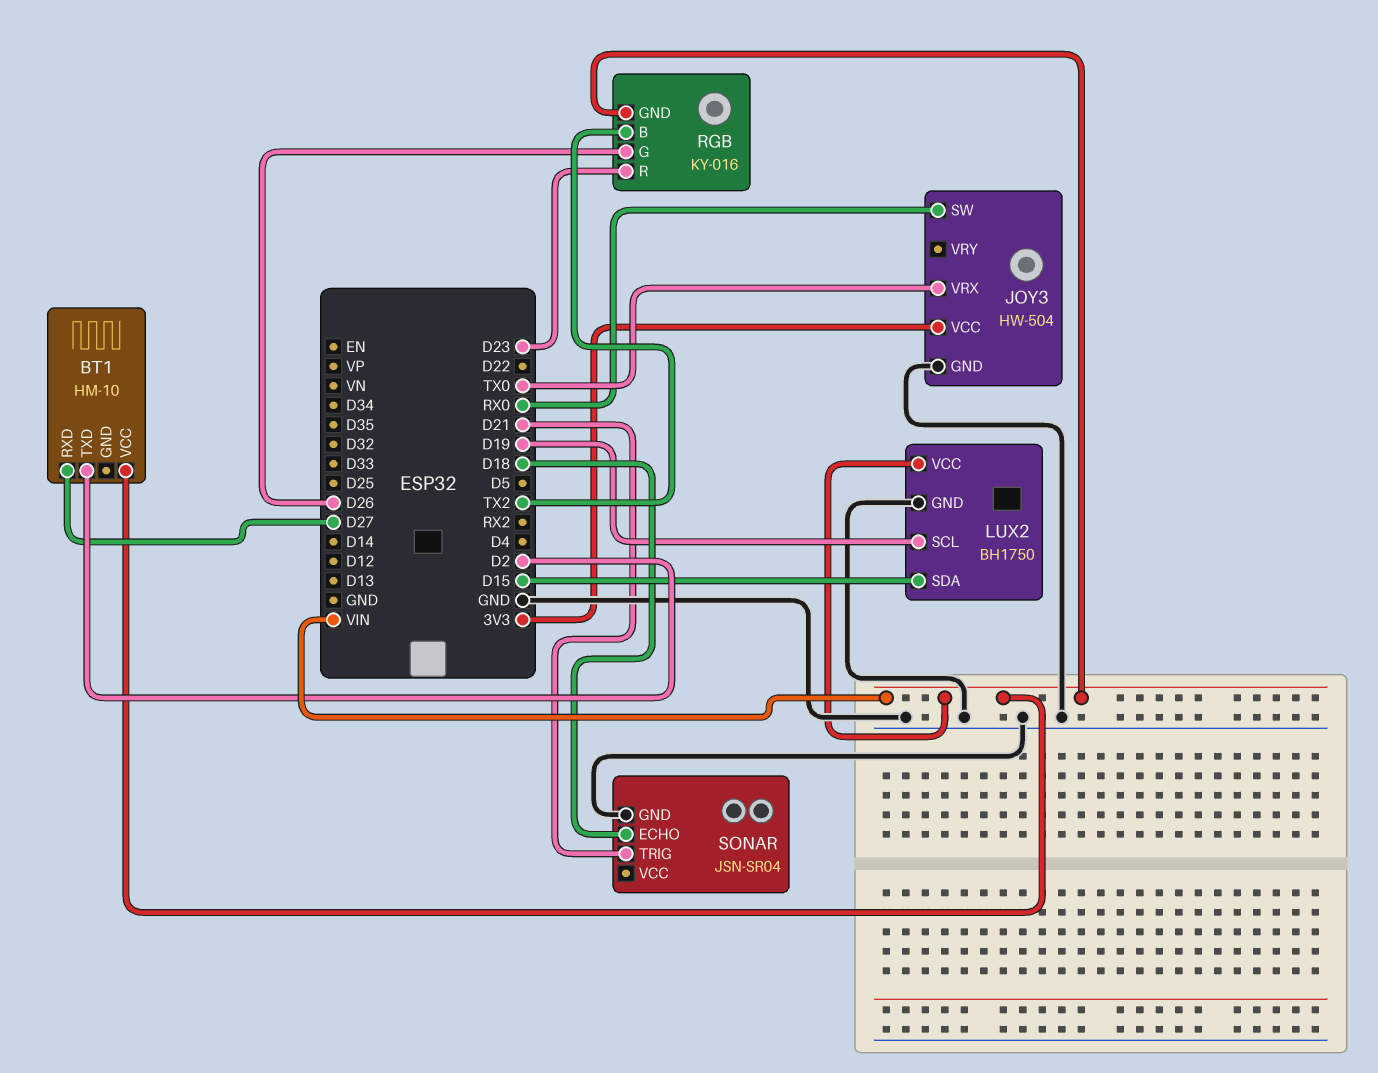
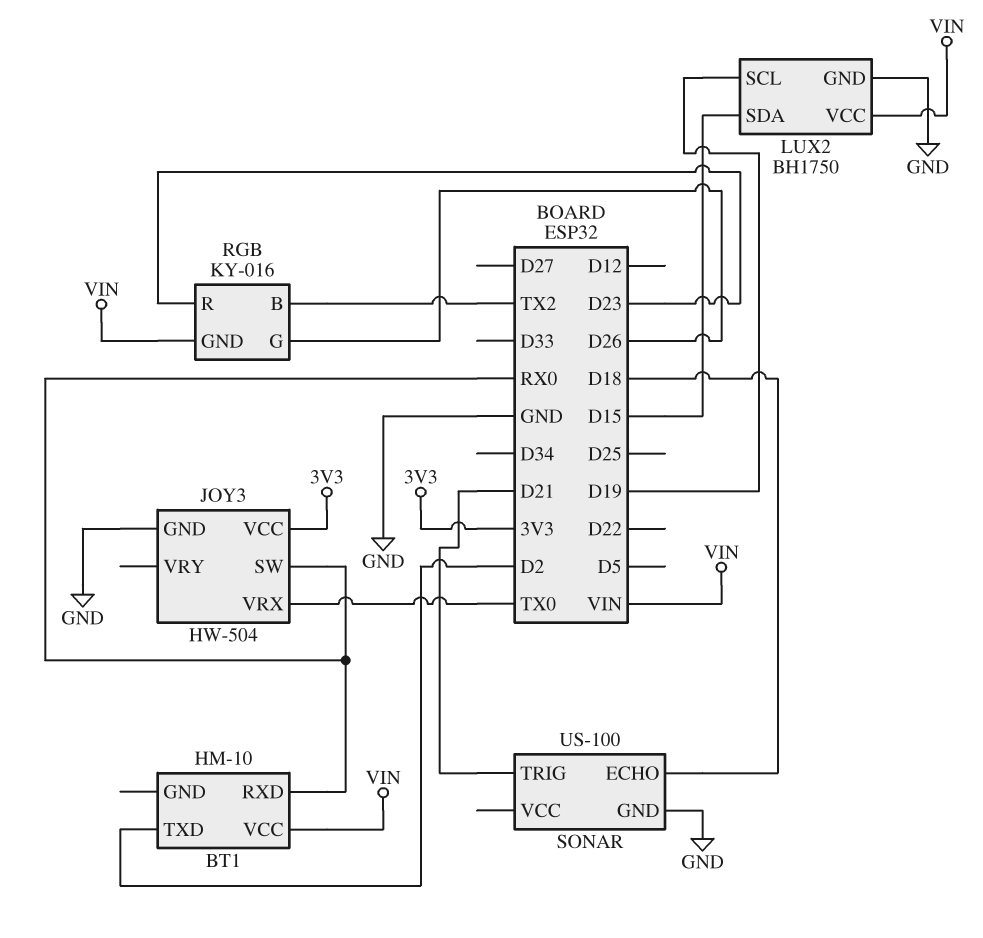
BT1 pin RXD: D27 -> RX0
SONAR: JSN-SR04 -> US-100

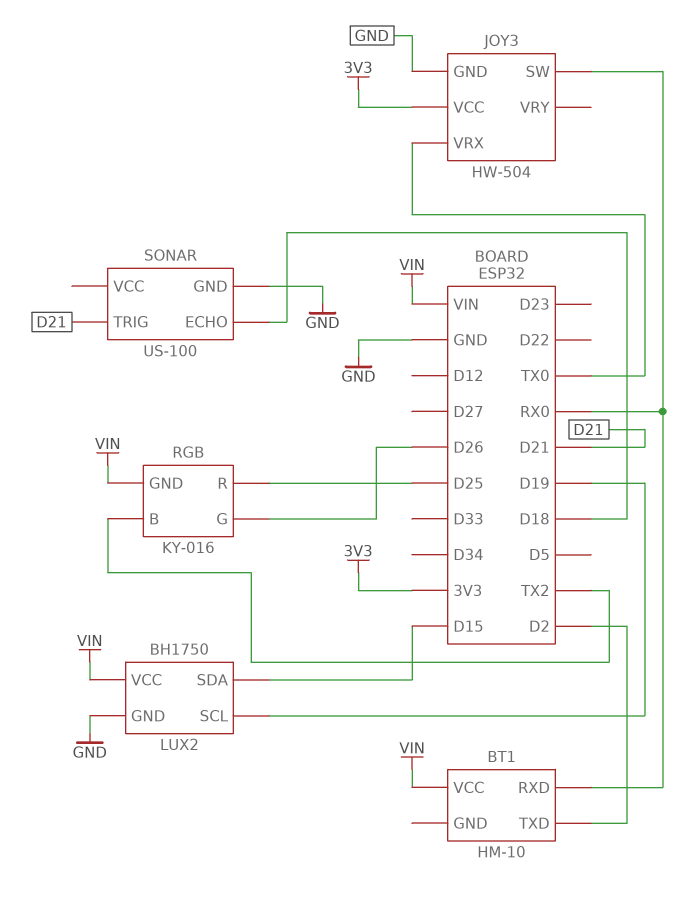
RGB pin R: D23 -> D25

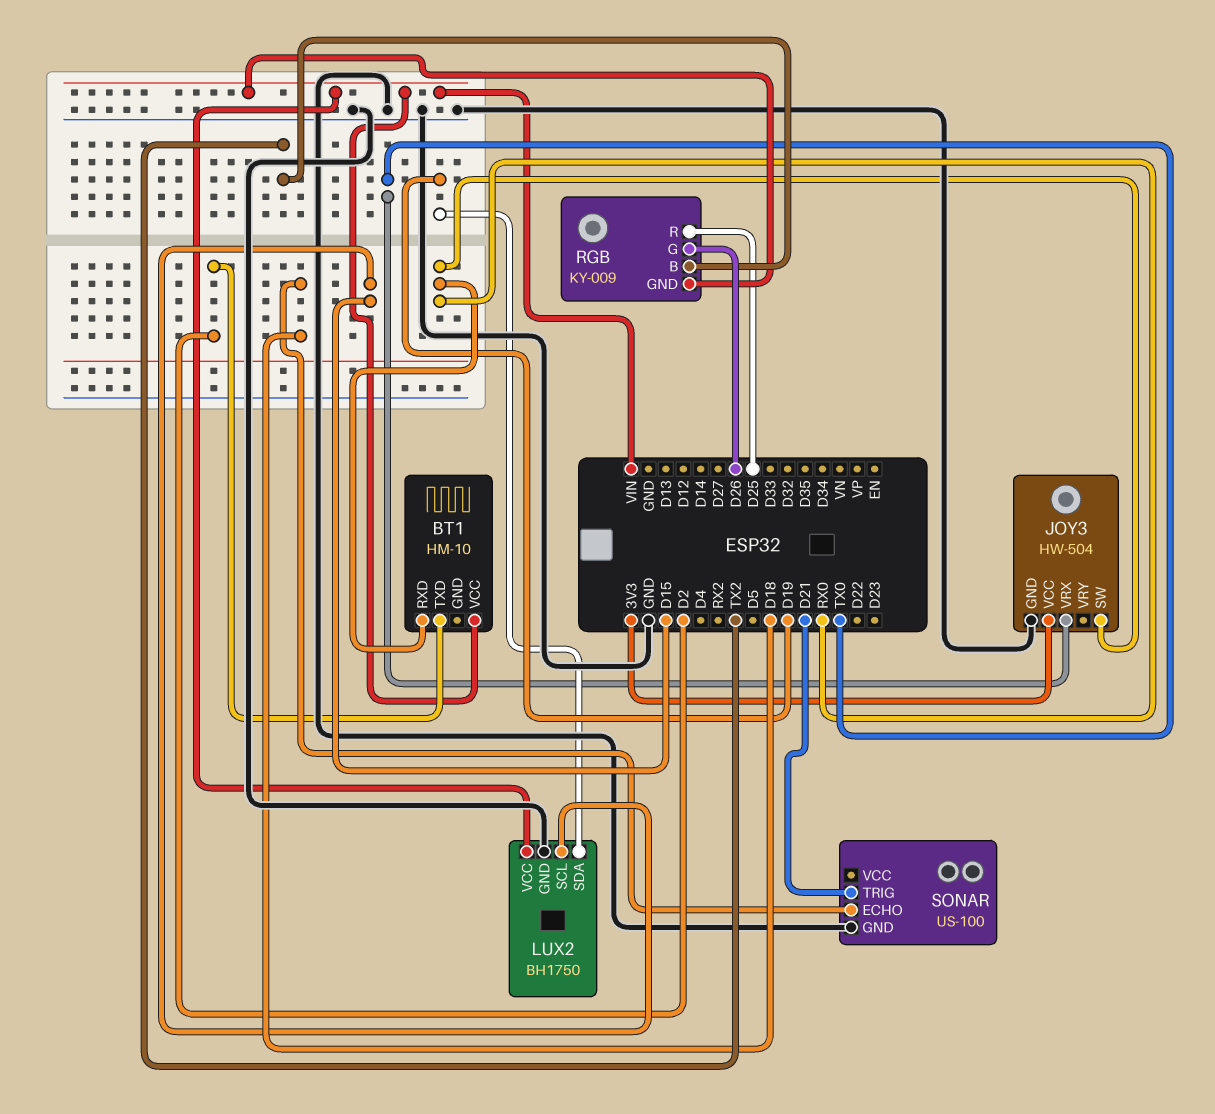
LUX2 pin SCL: D19 -> D15
LUX2 pin SDA: D15 -> D19
RGB: KY-016 -> KY-009

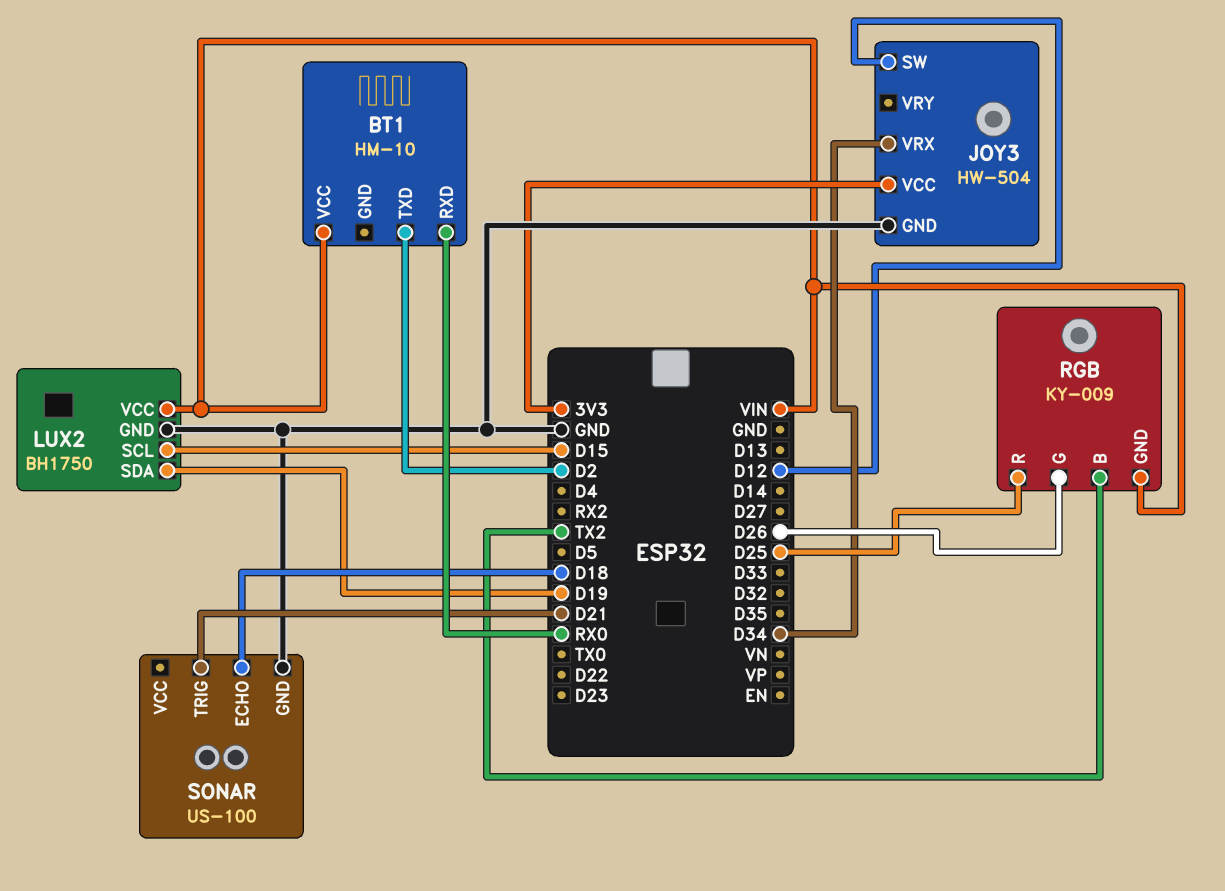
JOY3 pin SW: RX0 -> D12
JOY3 pin VRX: TX0 -> D34

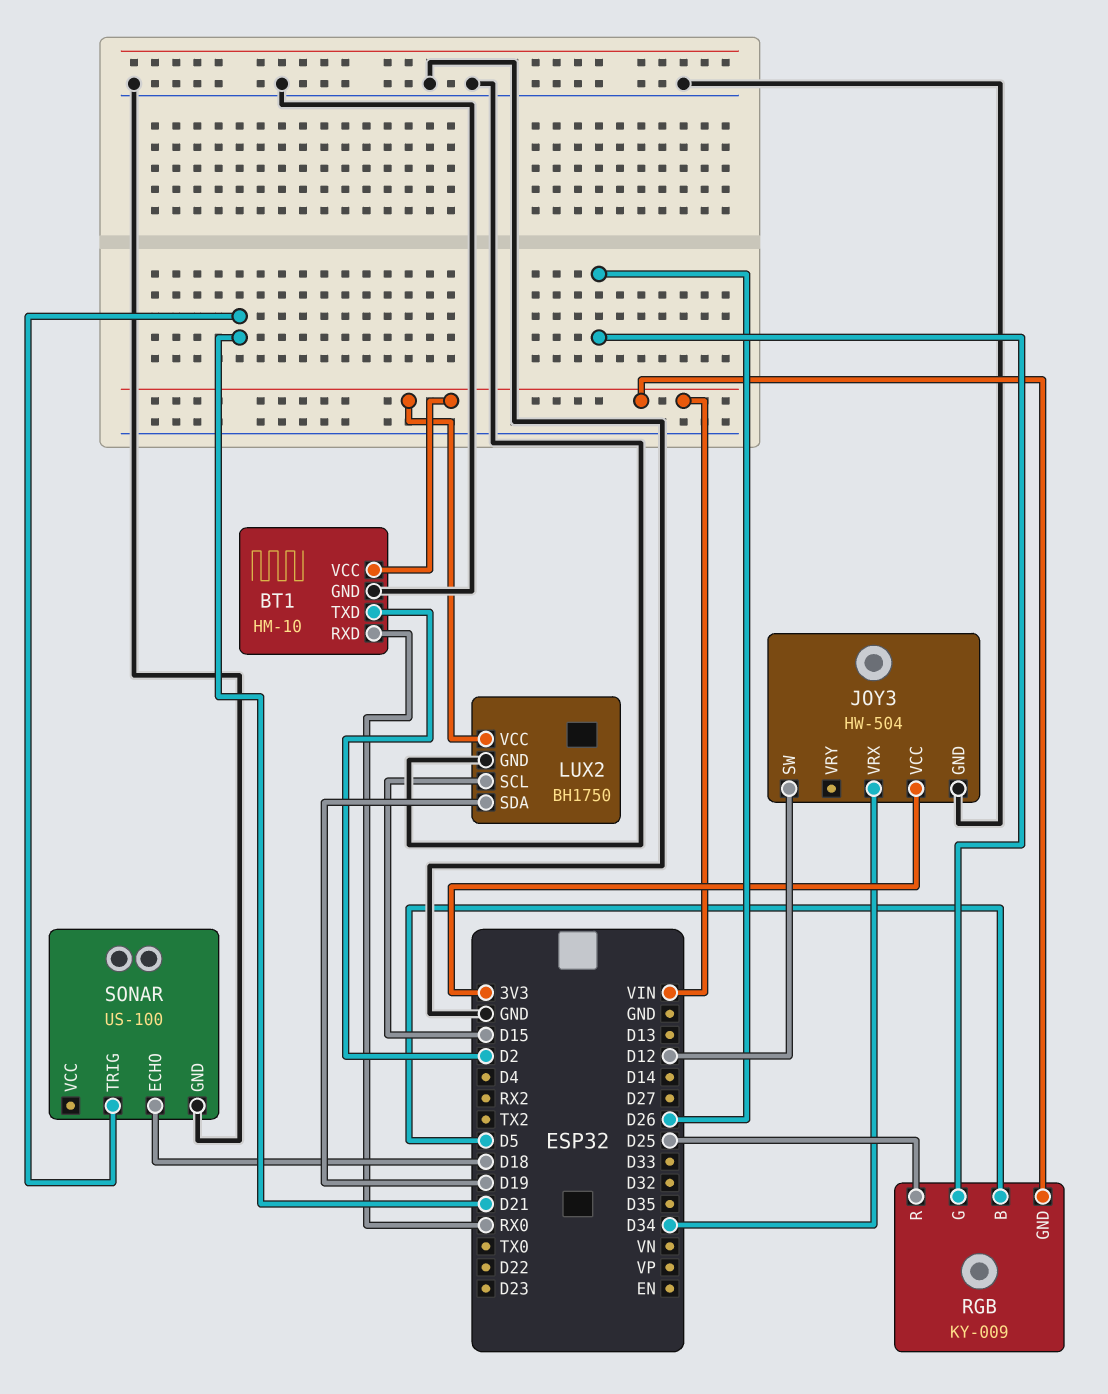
BT1 pin GND: none -> GND
RGB pin B: TX2 -> D5

